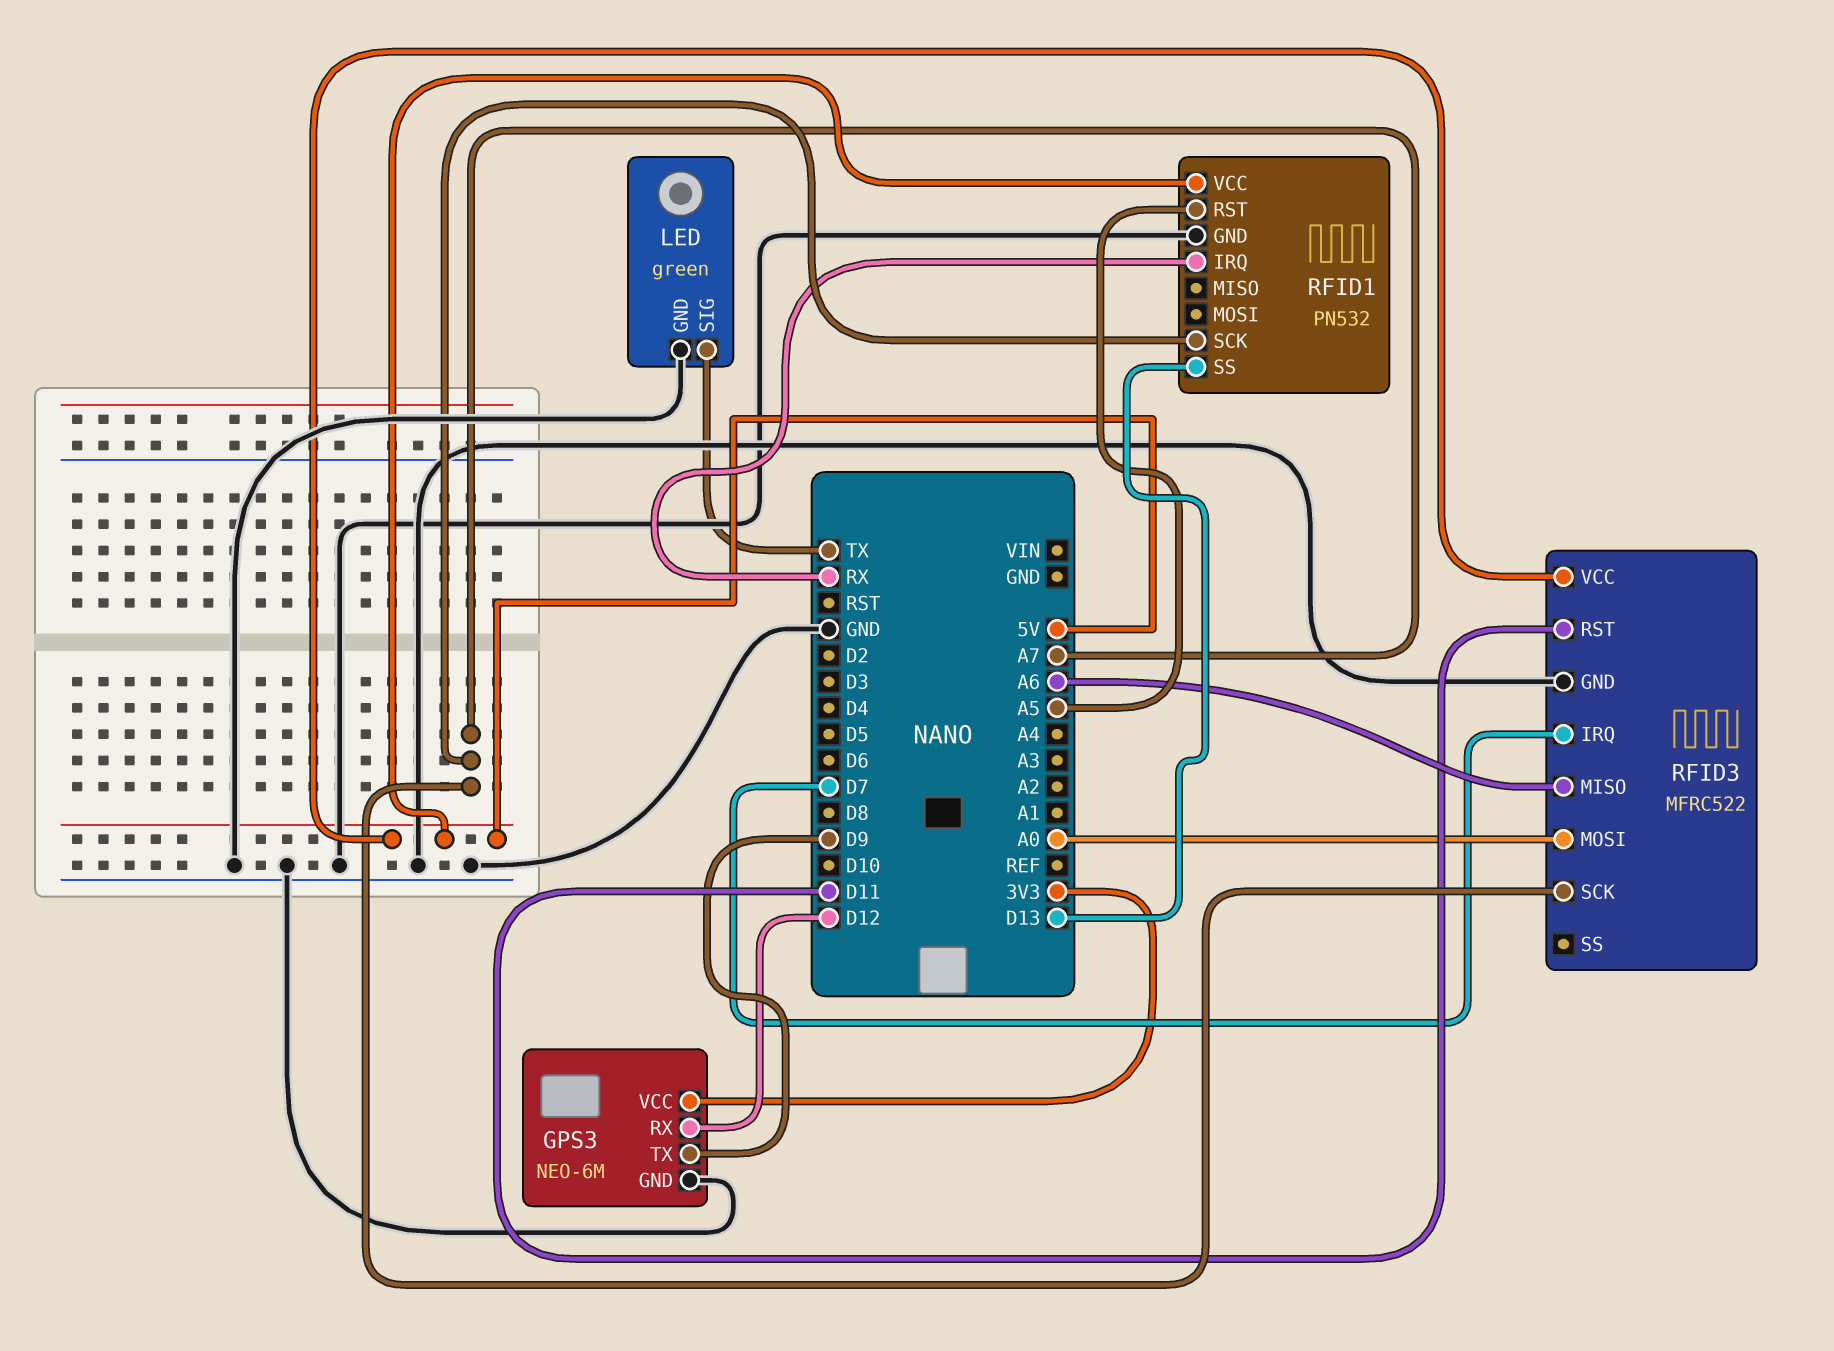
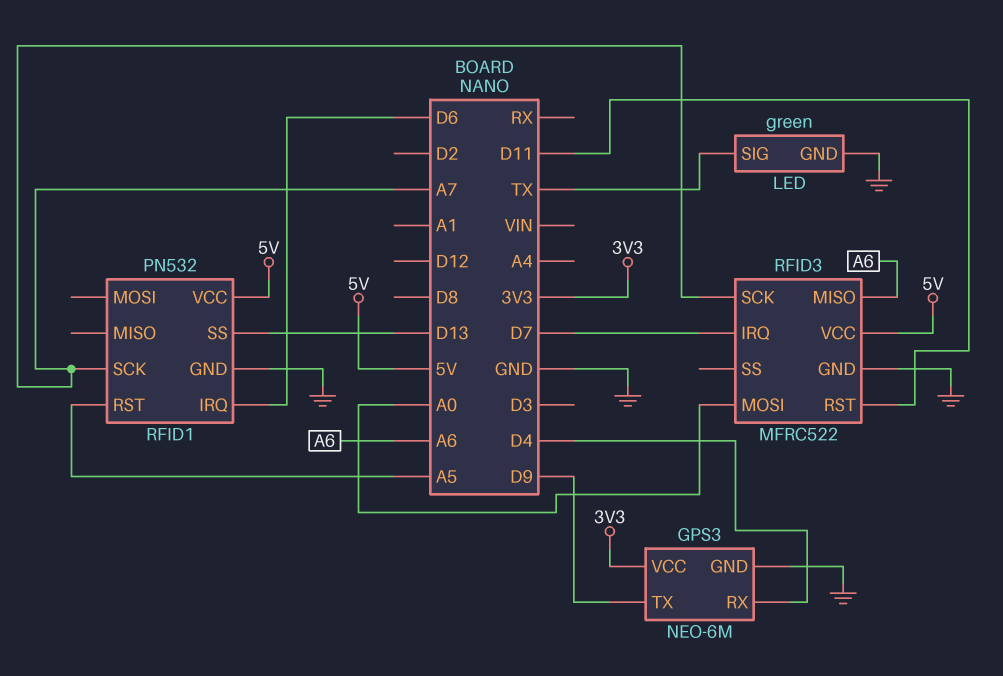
GPS3 pin RX: D12 -> D4
RFID1 pin IRQ: RX -> D6

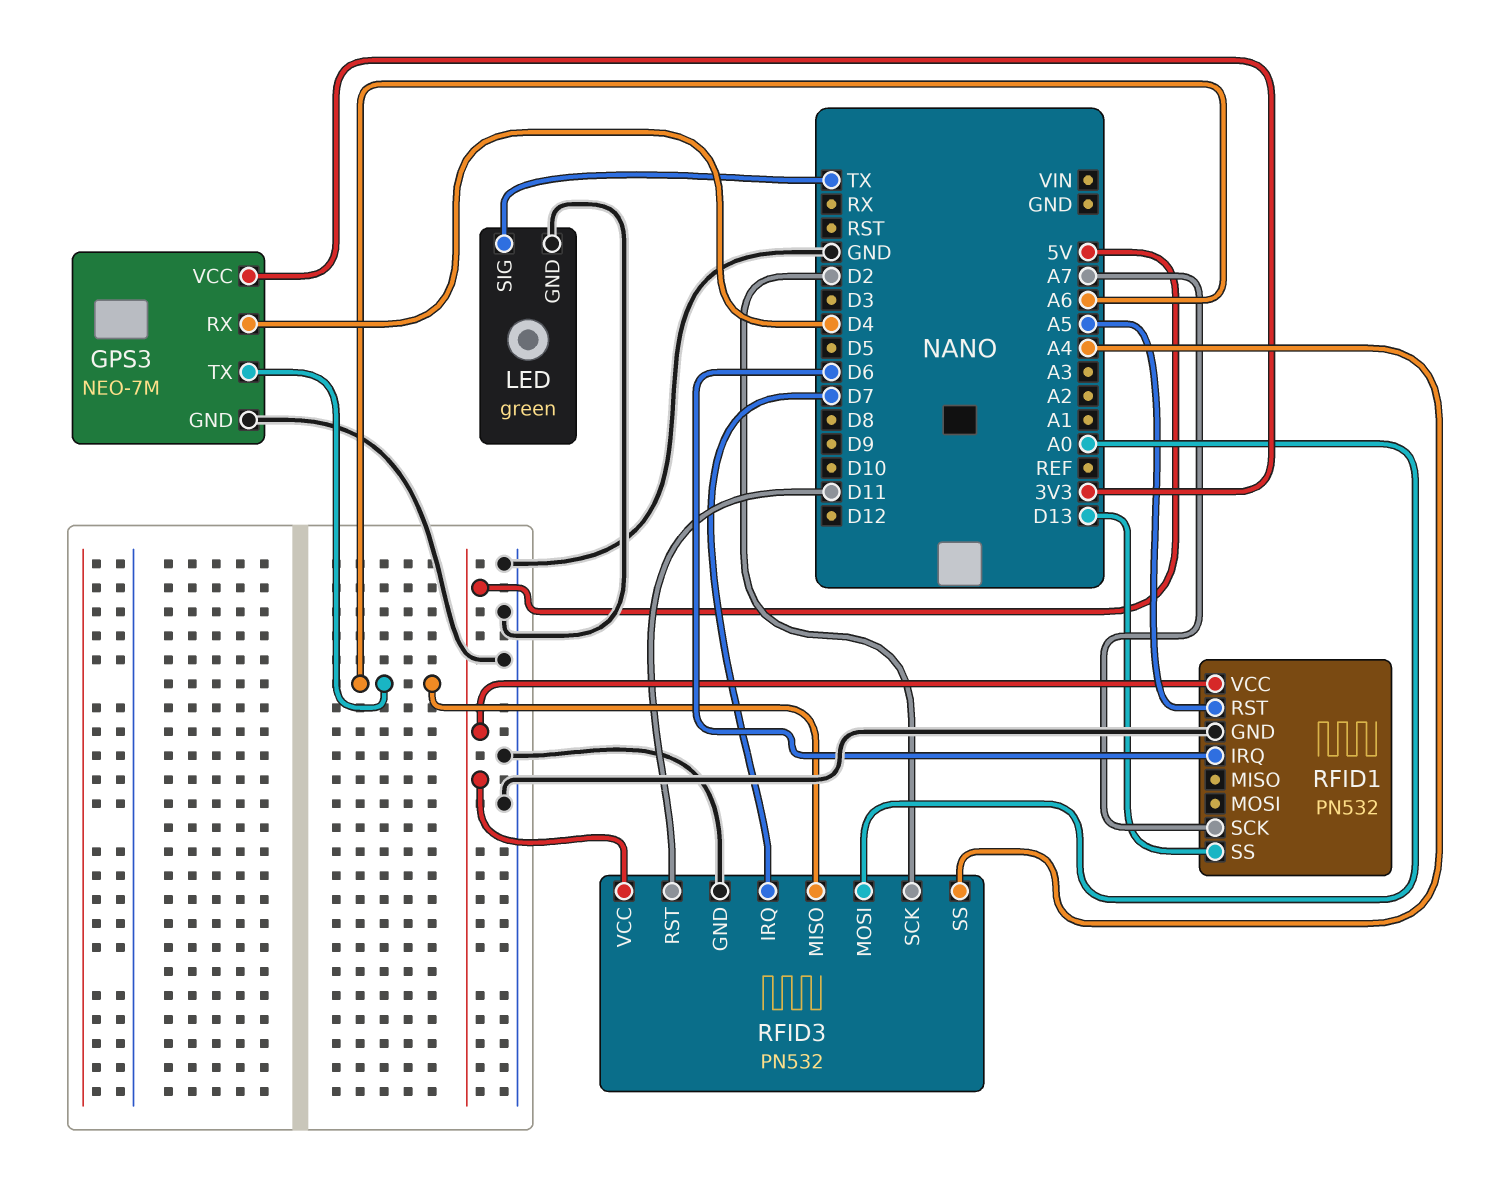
GPS3: NEO-6M -> NEO-7M
GPS3 pin TX: D9 -> A6
RFID3: MFRC522 -> PN532
RFID3 pin SCK: A7 -> D2
RFID3 pin SS: none -> A4

